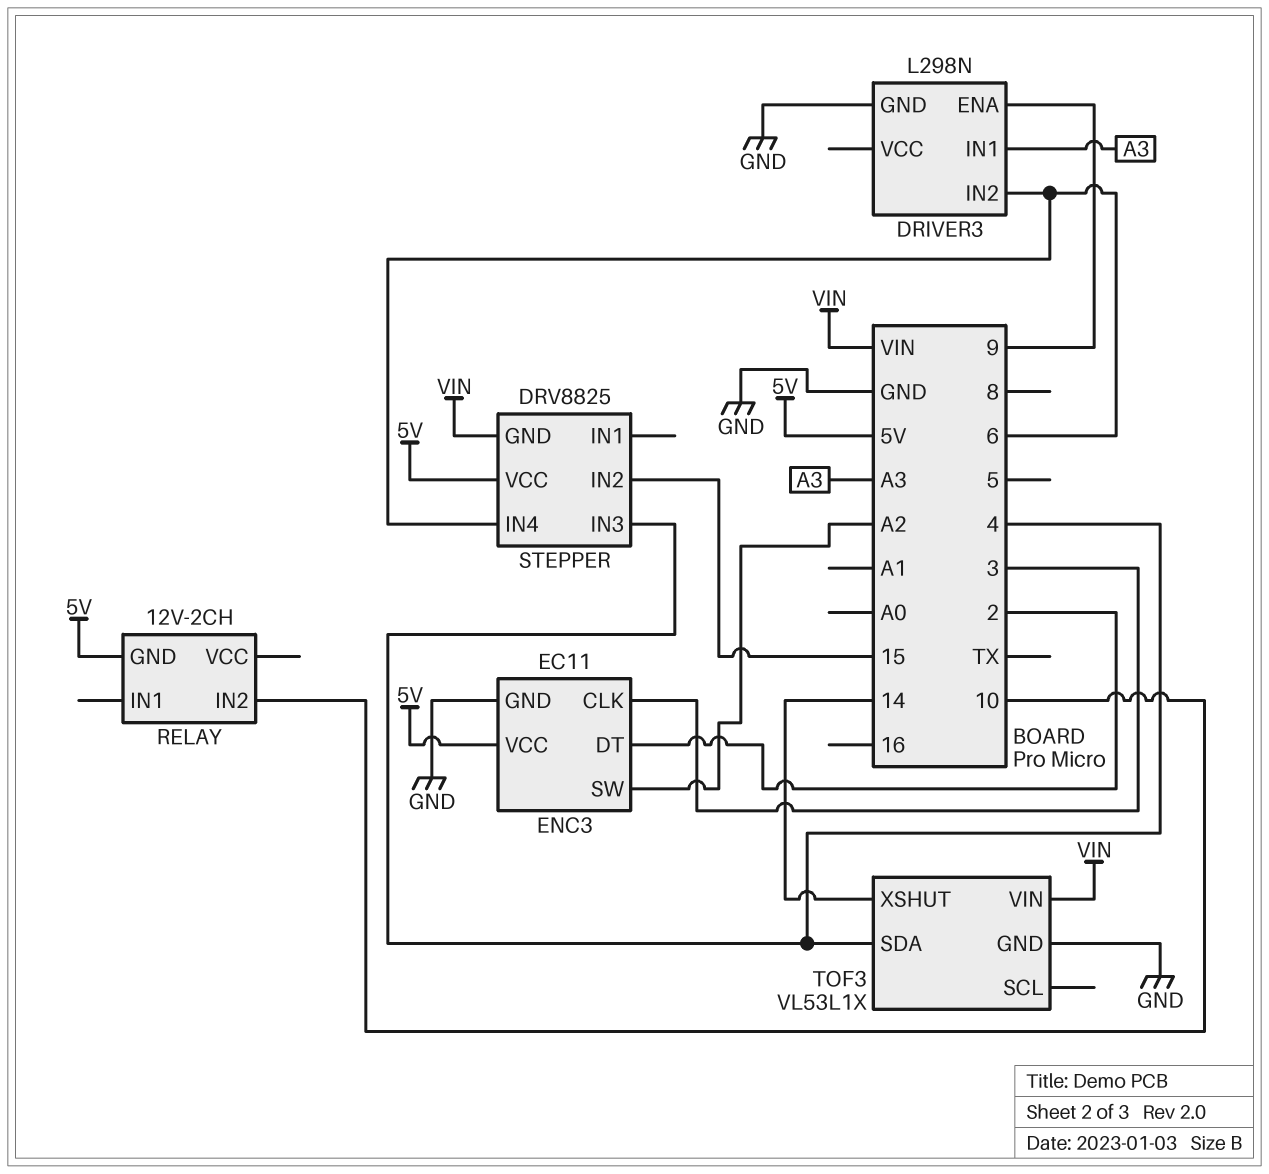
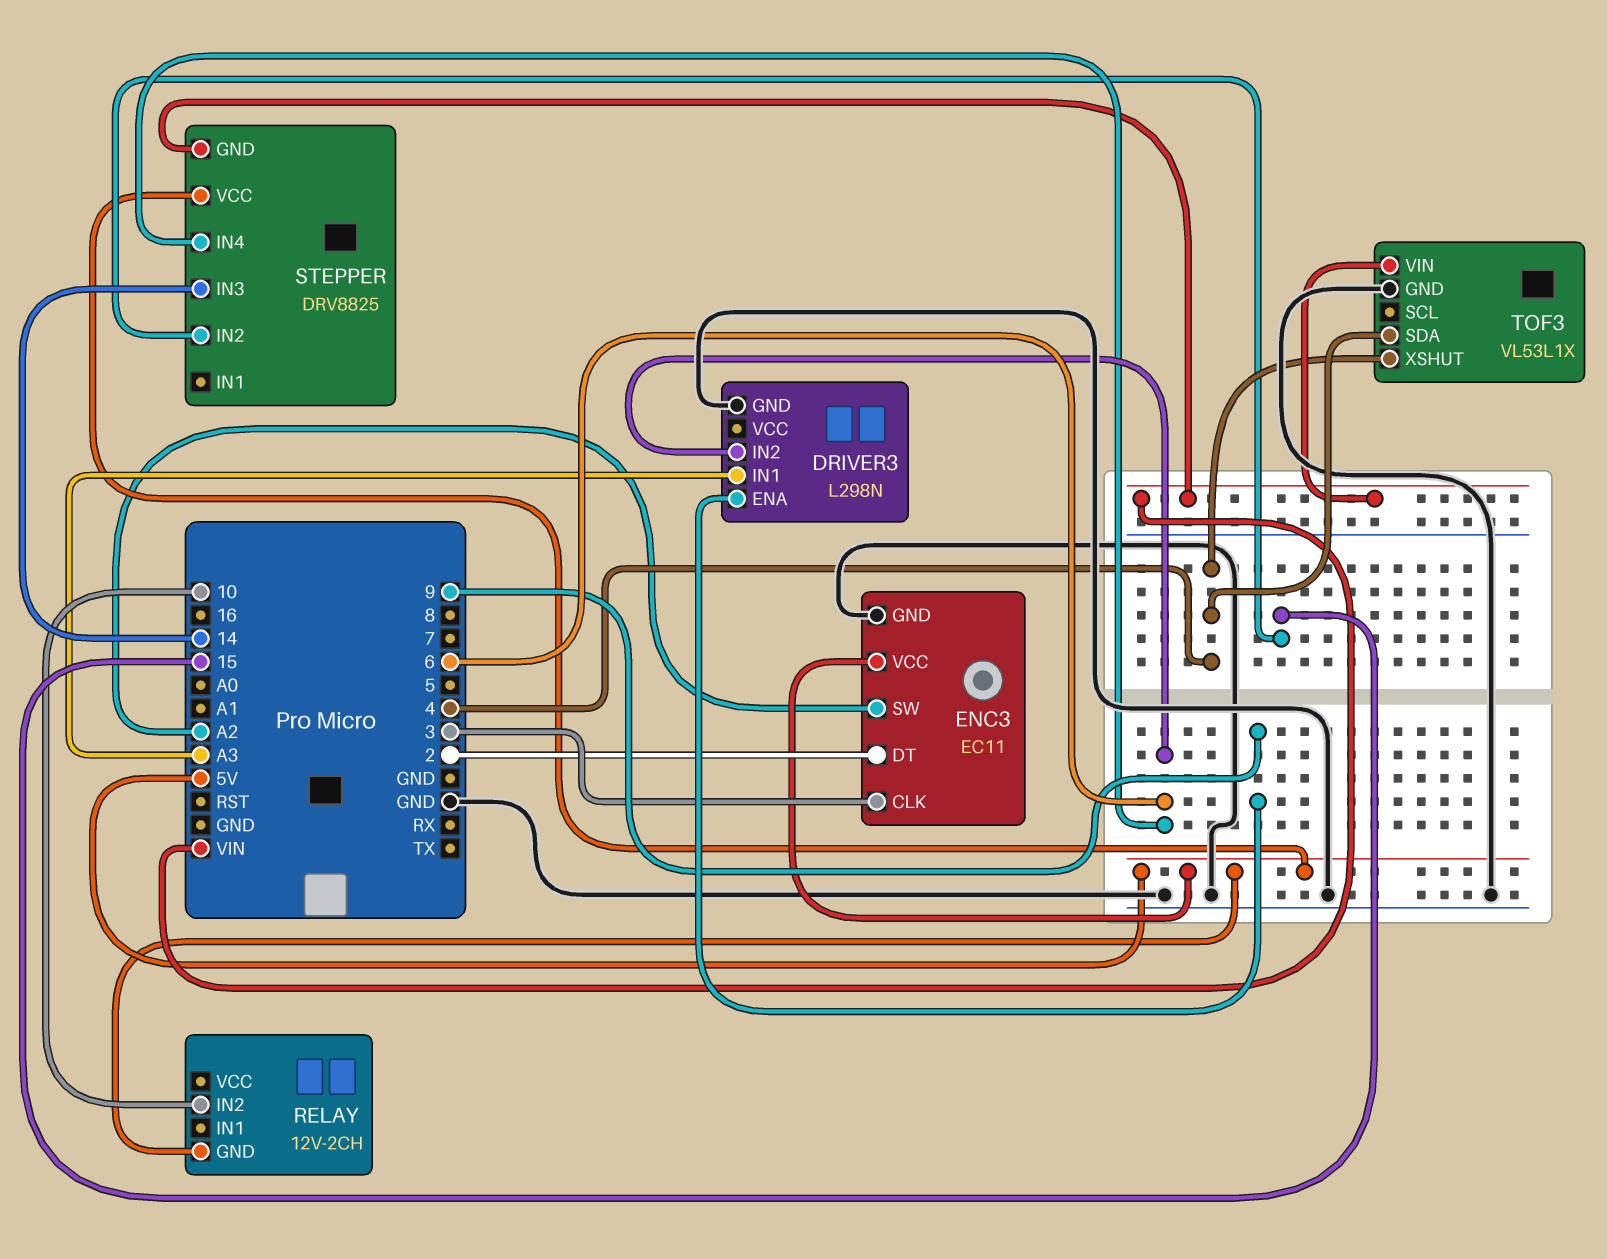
STEPPER pin IN3: 4 -> 14
TOF3 pin XSHUT: 14 -> 4

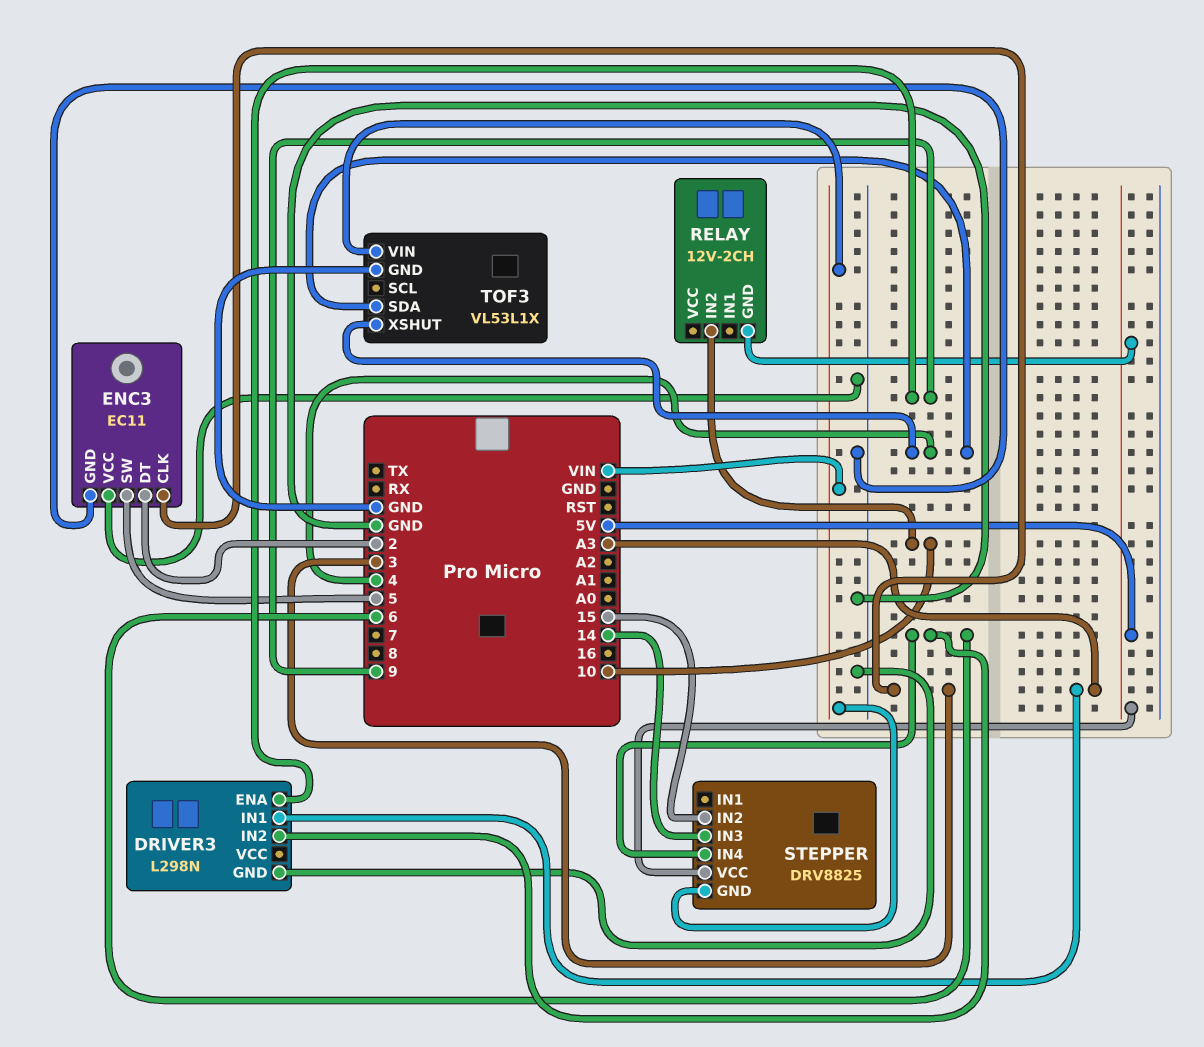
ENC3 pin SW: A2 -> 5
ENC3 pin VCC: 5V -> GND

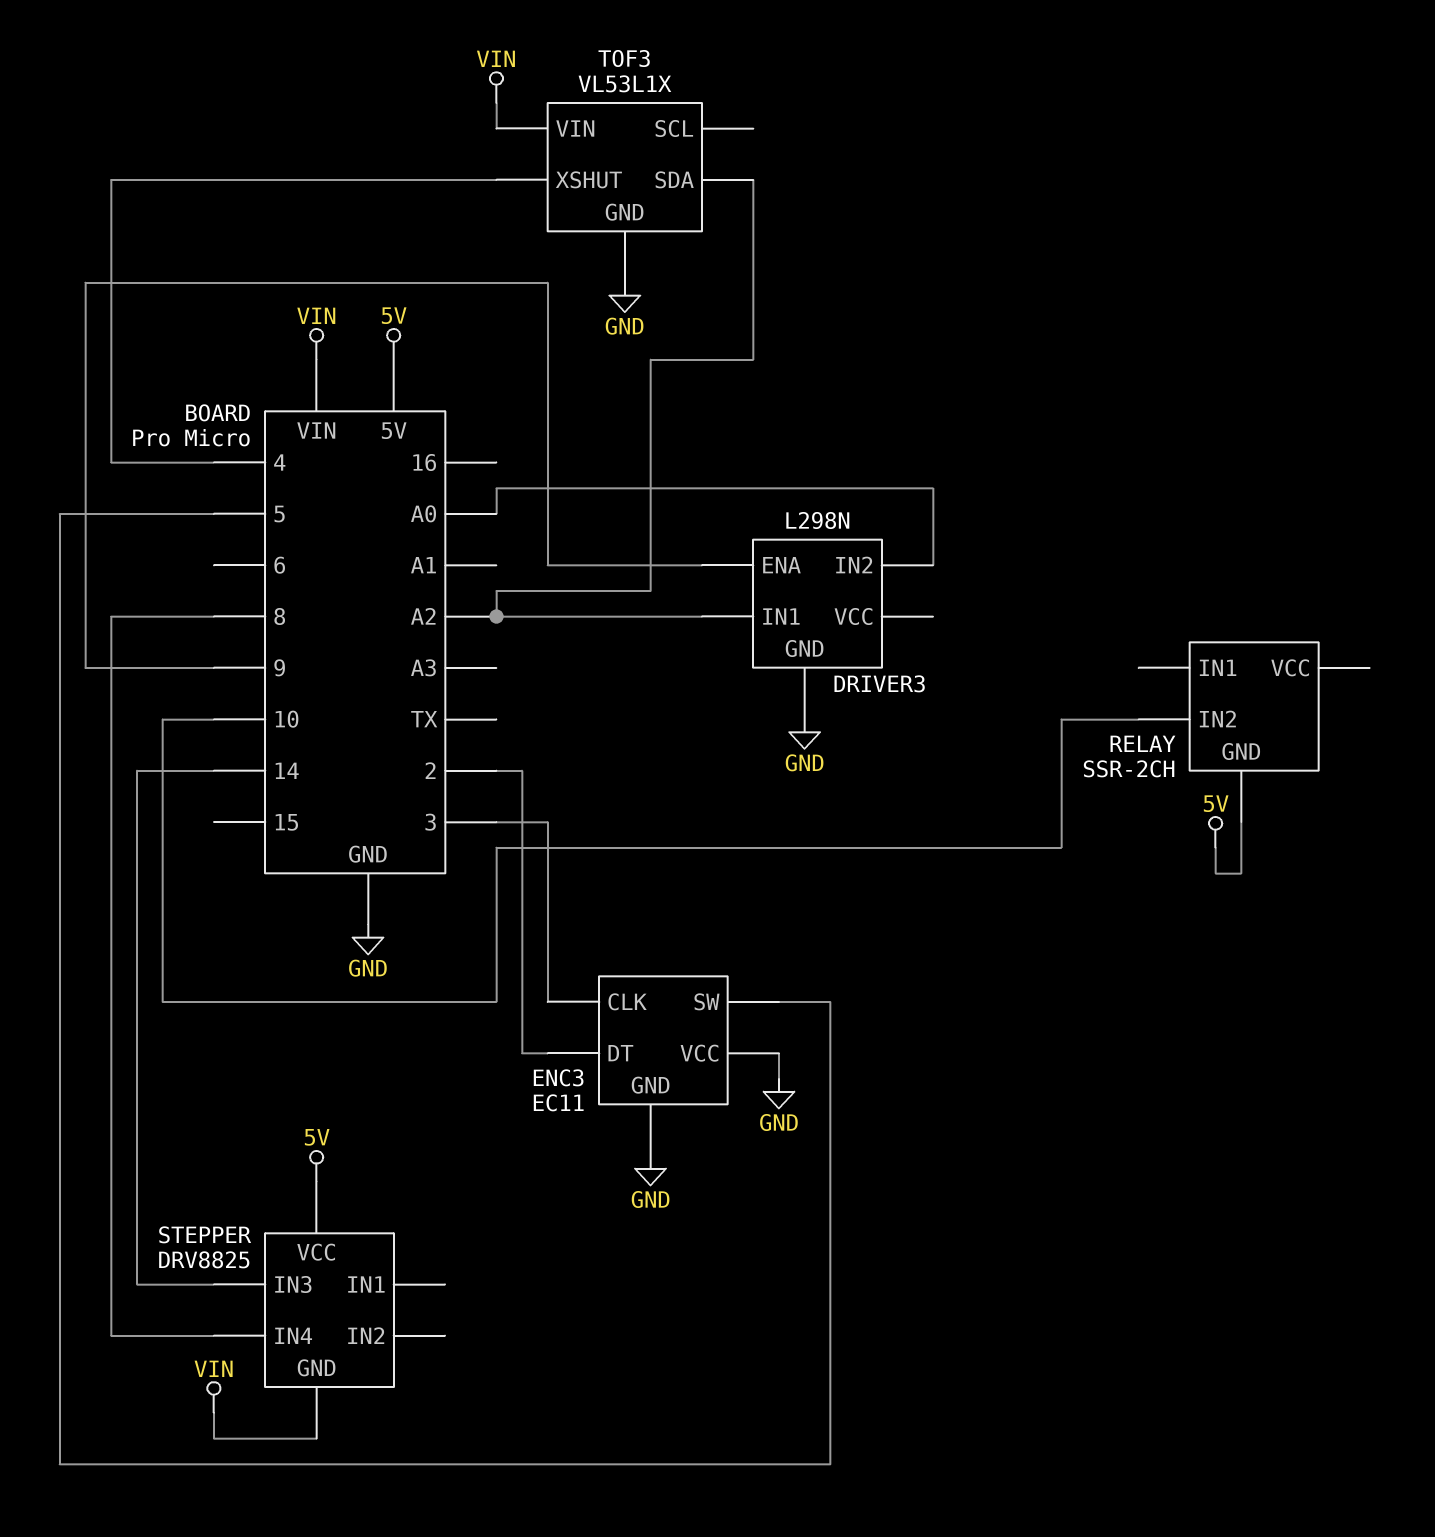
DRIVER3 pin IN1: A3 -> A2
DRIVER3 pin IN2: 6 -> A0
RELAY: 12V-2CH -> SSR-2CH
STEPPER pin IN2: 15 -> none
STEPPER pin IN4: 6 -> 8
TOF3 pin SDA: 4 -> A2

